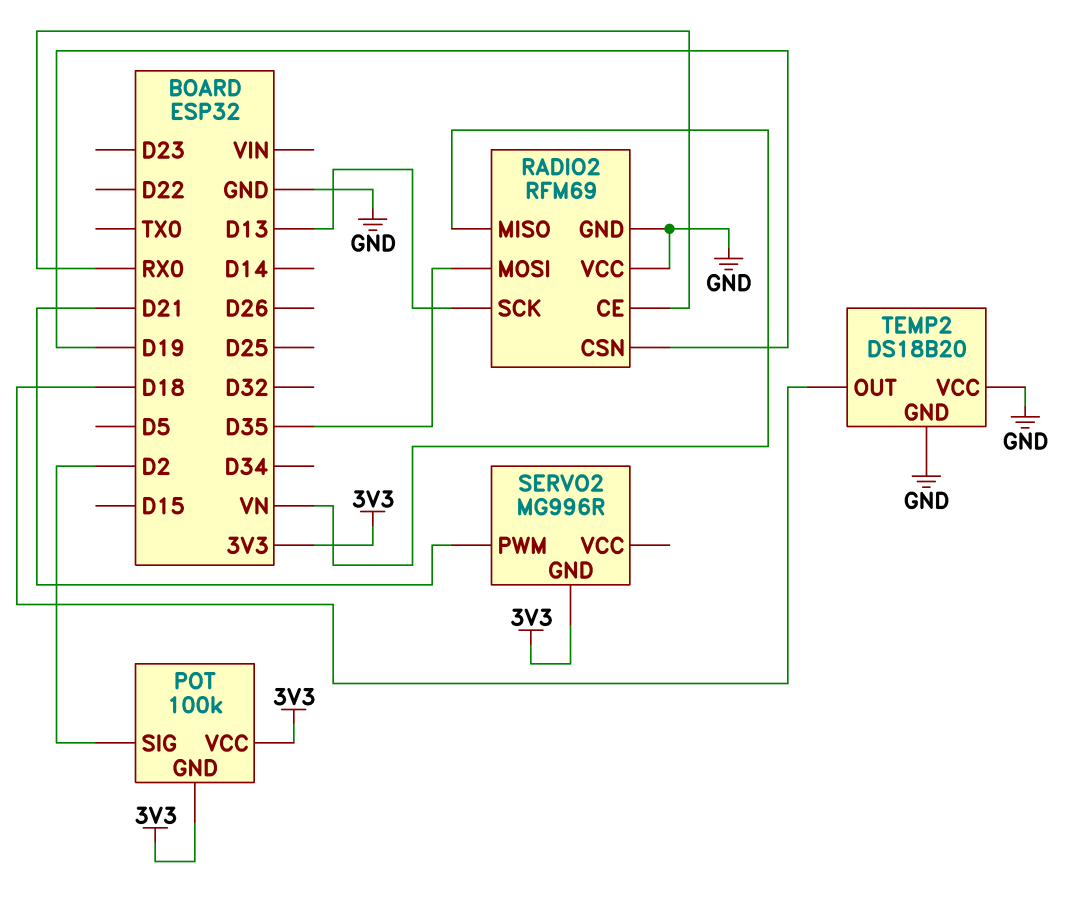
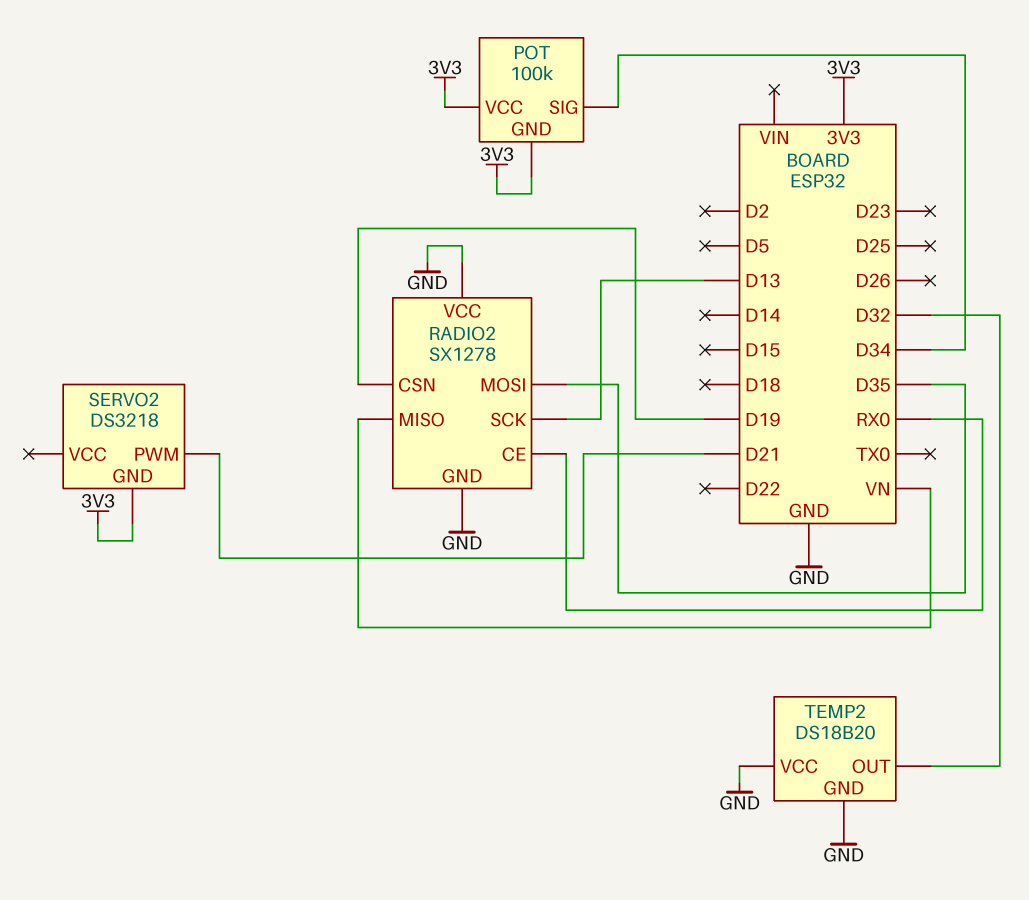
POT pin SIG: D2 -> D34
RADIO2: RFM69 -> SX1278
SERVO2: MG996R -> DS3218
TEMP2 pin OUT: D18 -> D32

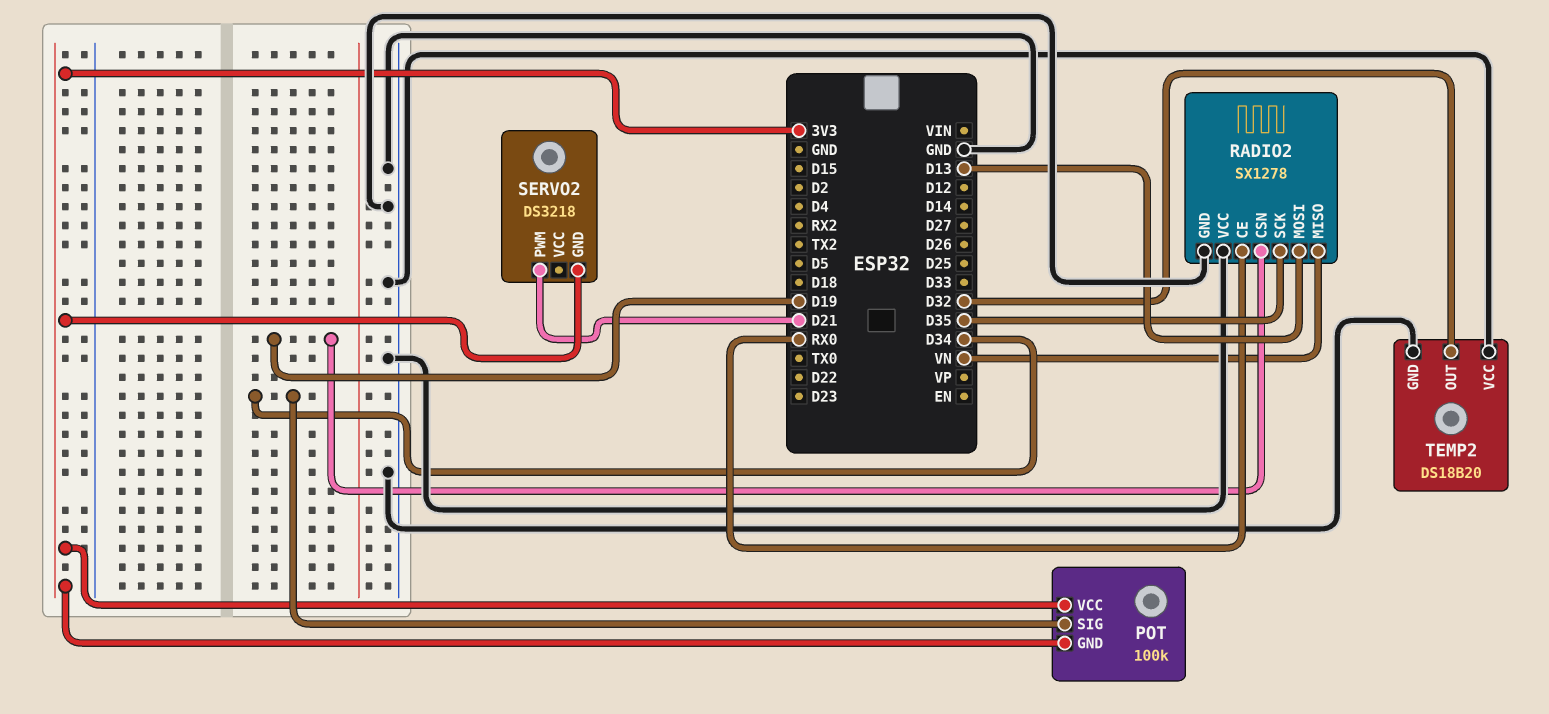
RADIO2 pin MOSI: D35 -> D13
RADIO2 pin SCK: D13 -> D35

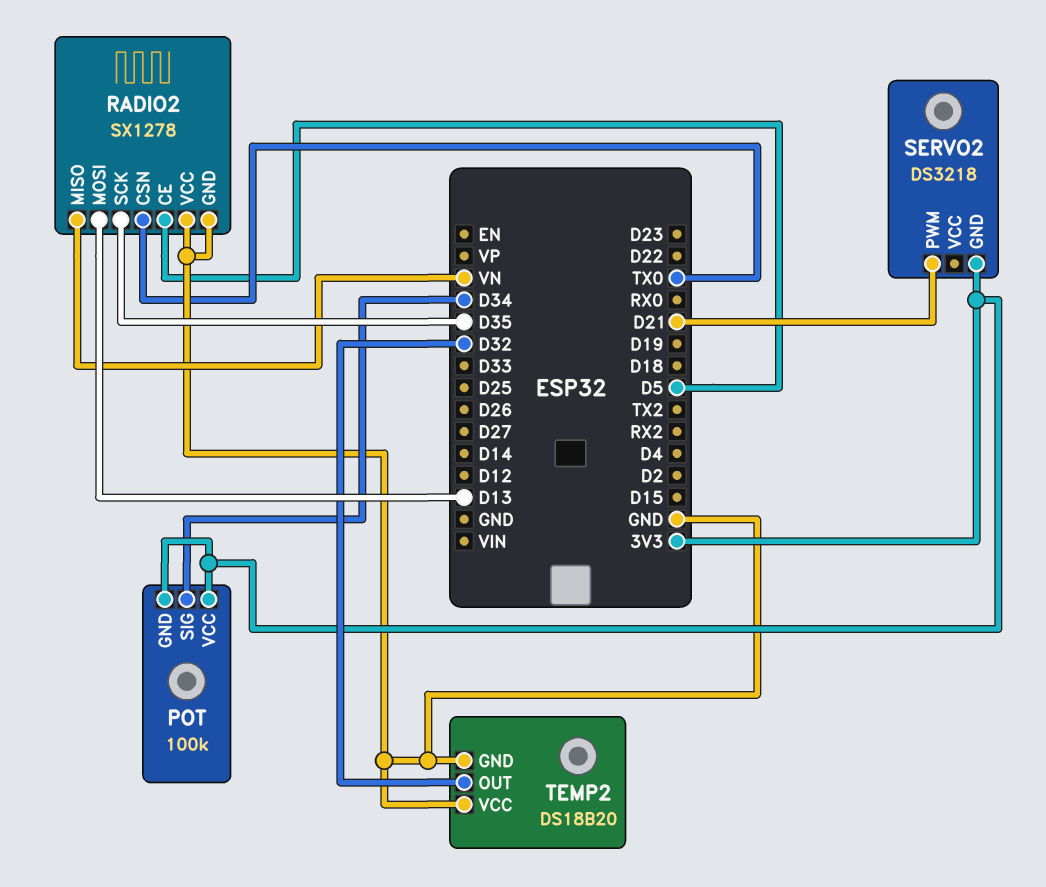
RADIO2 pin CE: RX0 -> D5
RADIO2 pin CSN: D19 -> TX0

